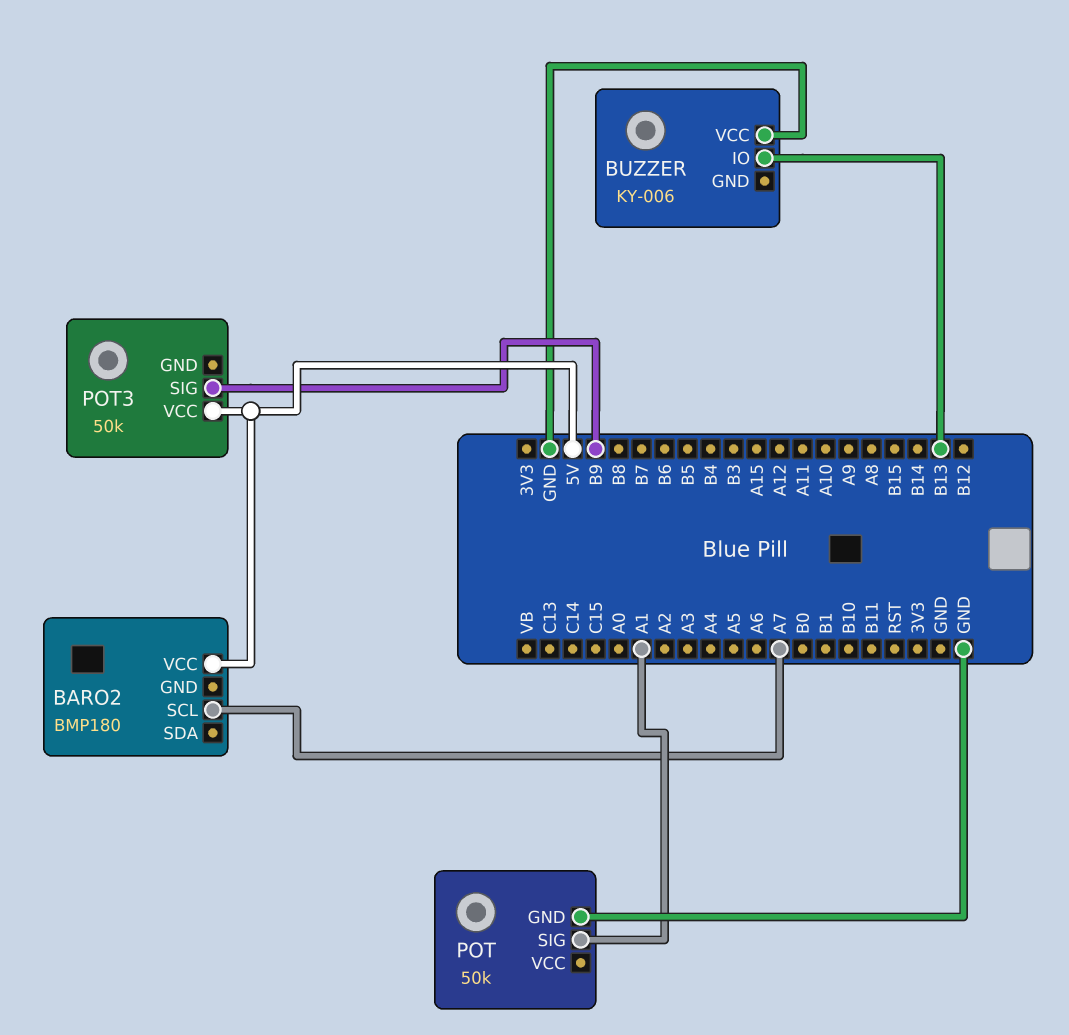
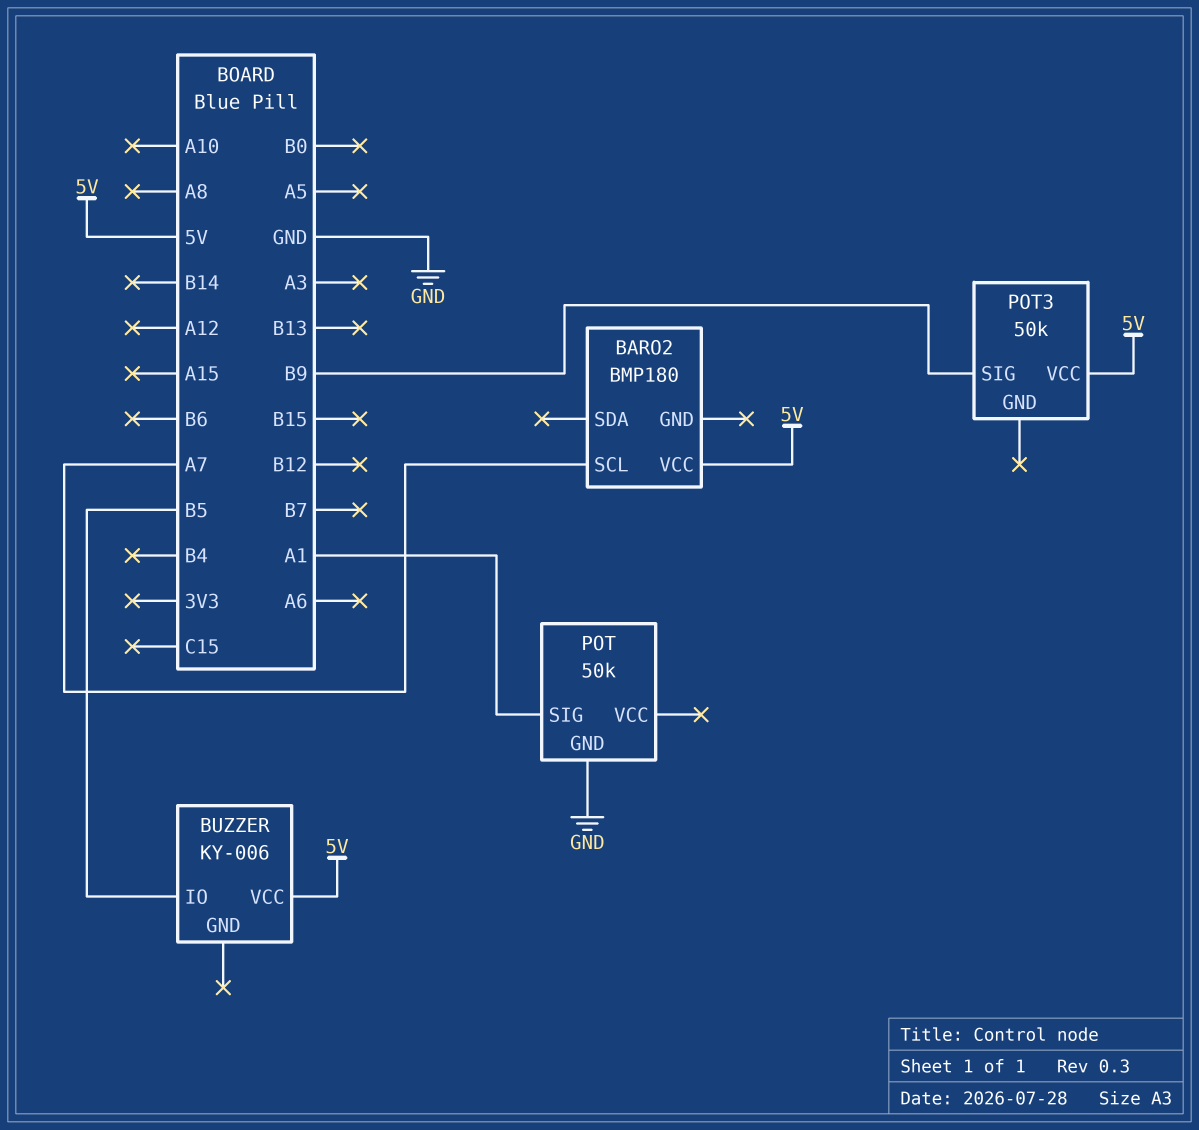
BUZZER pin IO: B13 -> B5
BUZZER pin VCC: GND -> 5V

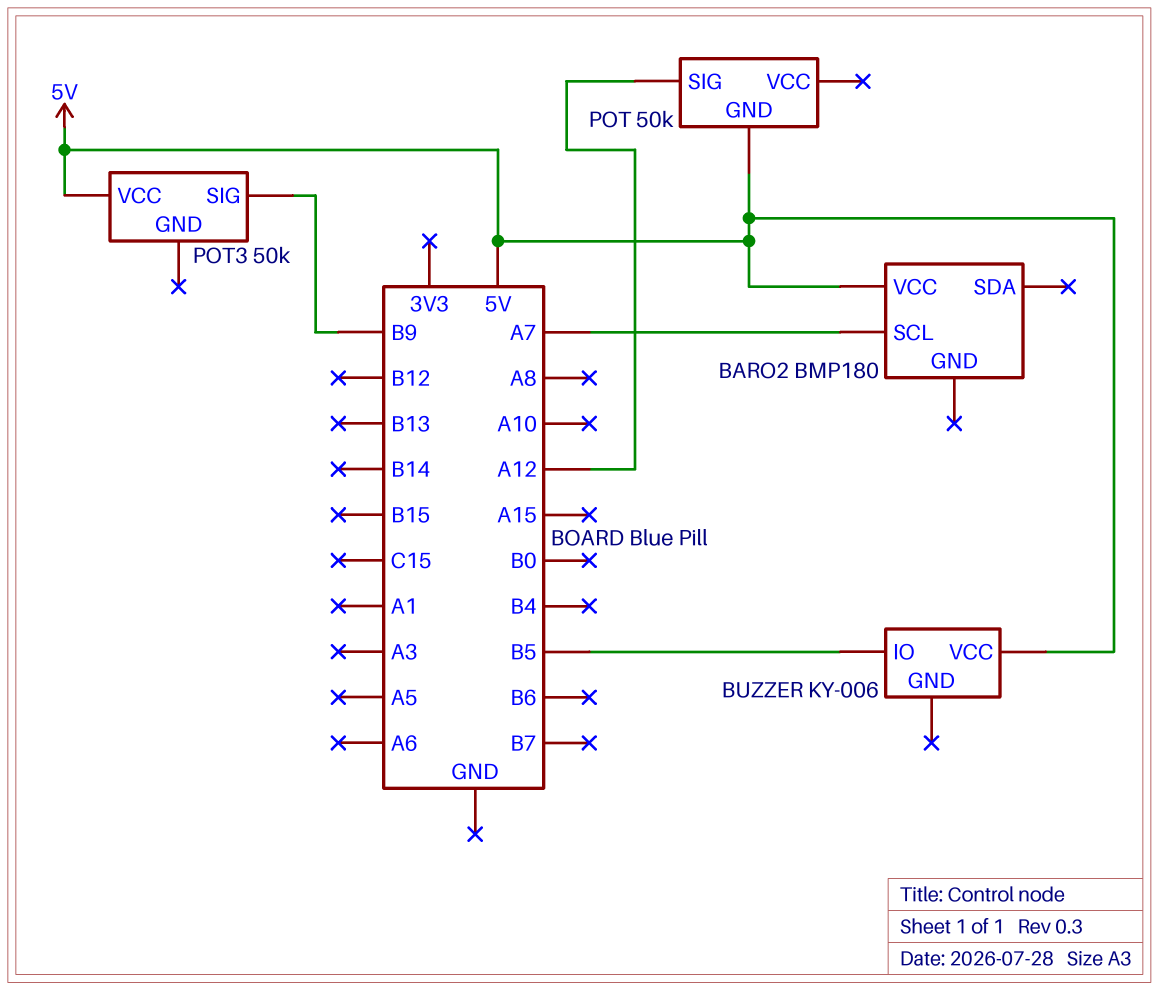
POT pin GND: GND -> 5V
POT pin SIG: A1 -> A12

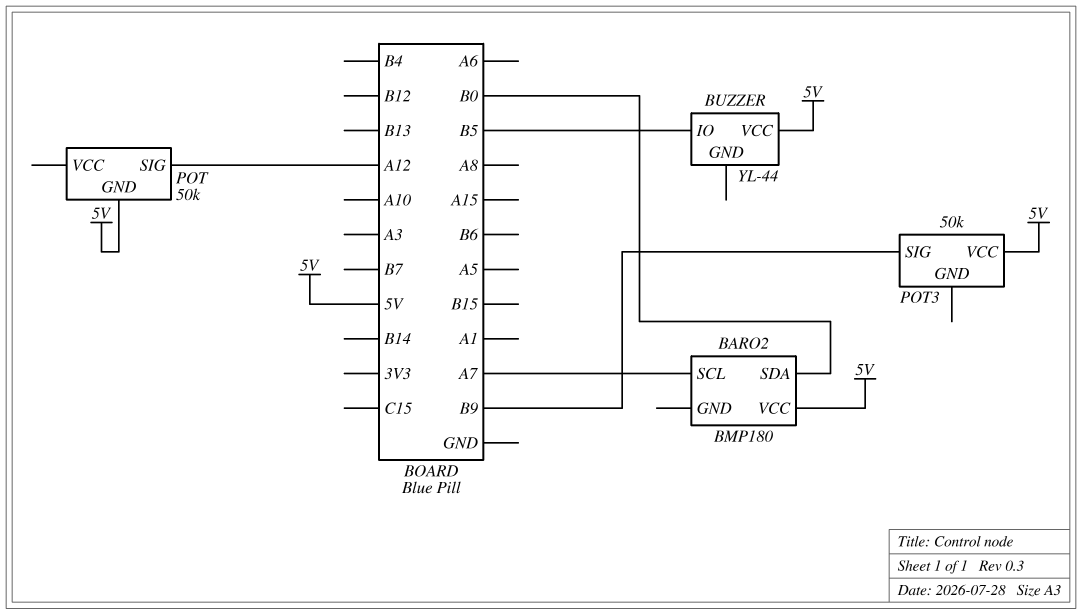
BARO2 pin SDA: none -> B0
BUZZER: KY-006 -> YL-44

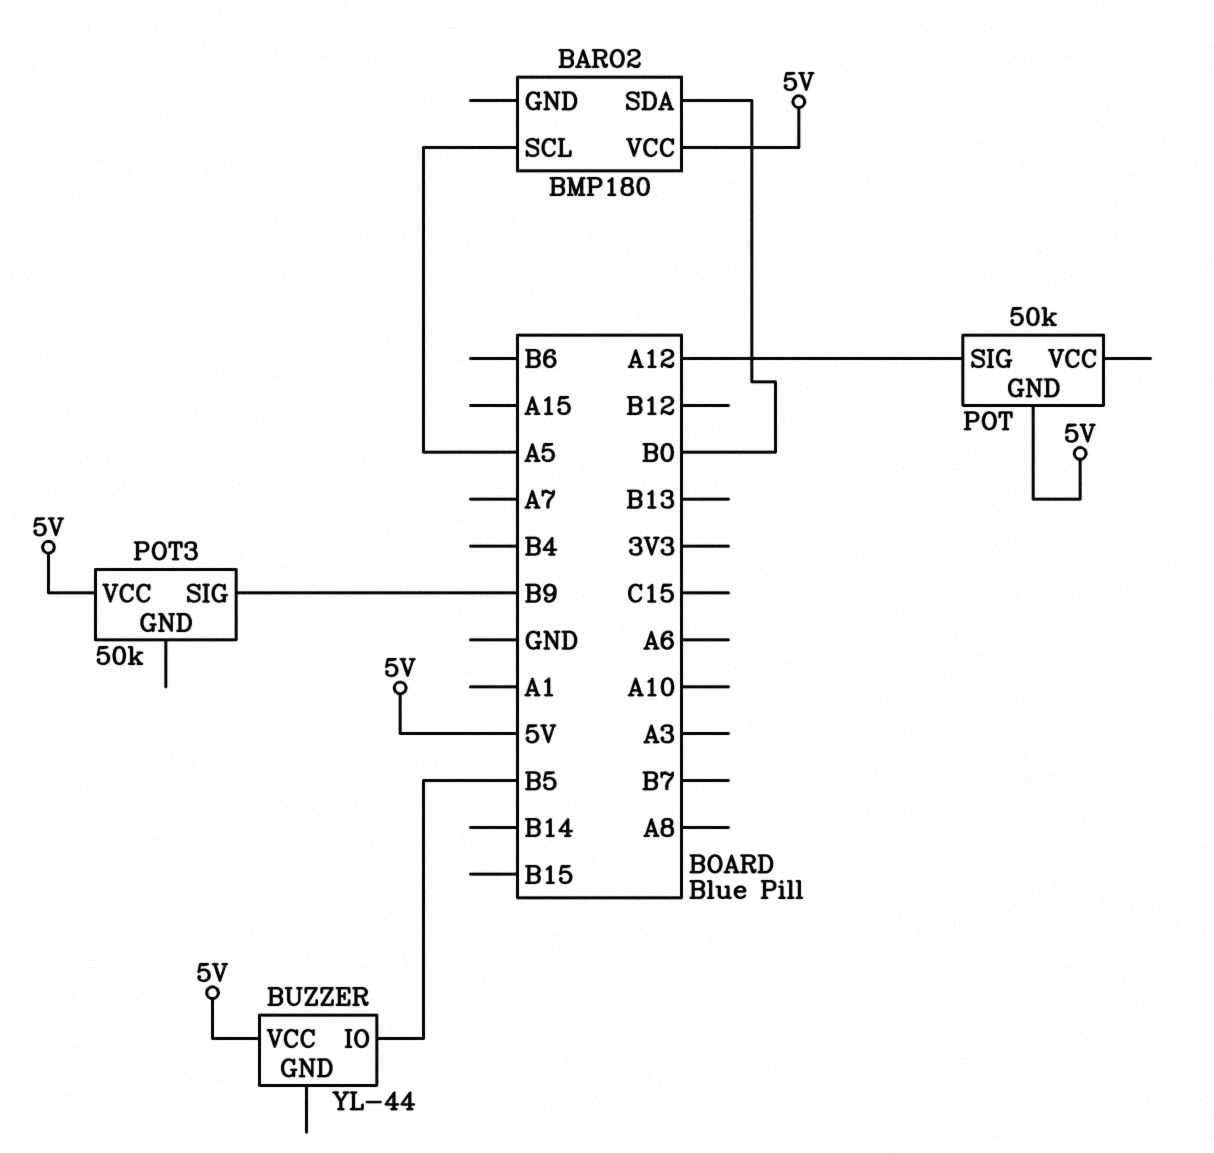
BARO2 pin SCL: A7 -> A5

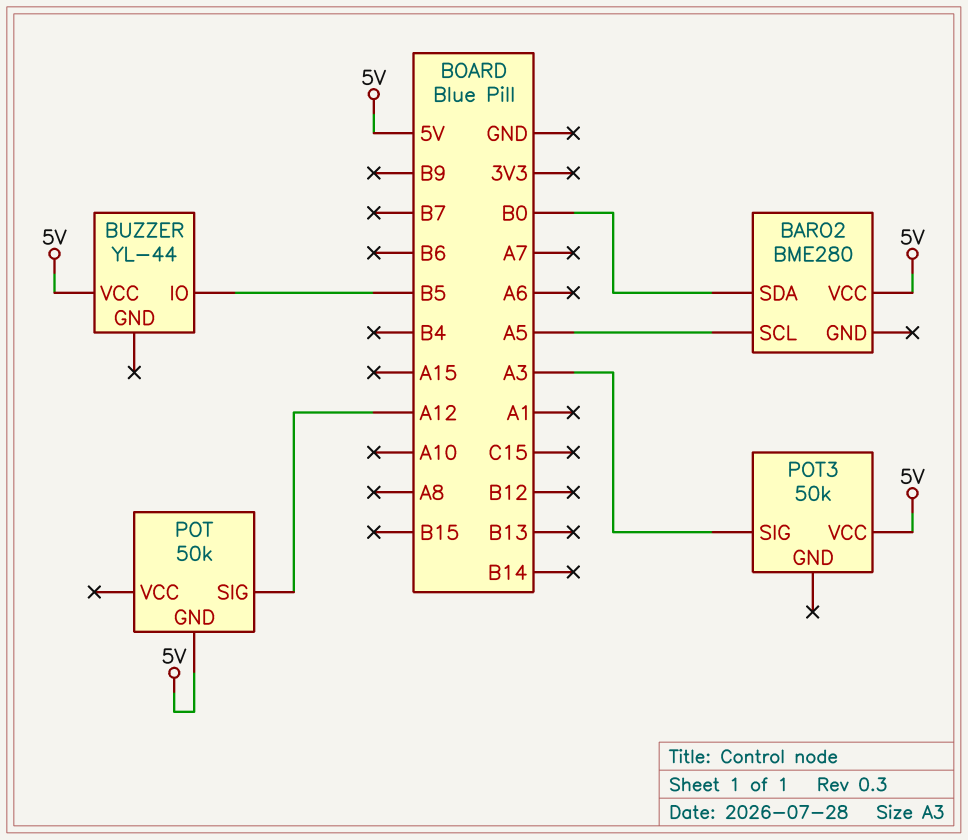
BARO2: BMP180 -> BME280
POT3 pin SIG: B9 -> A3

